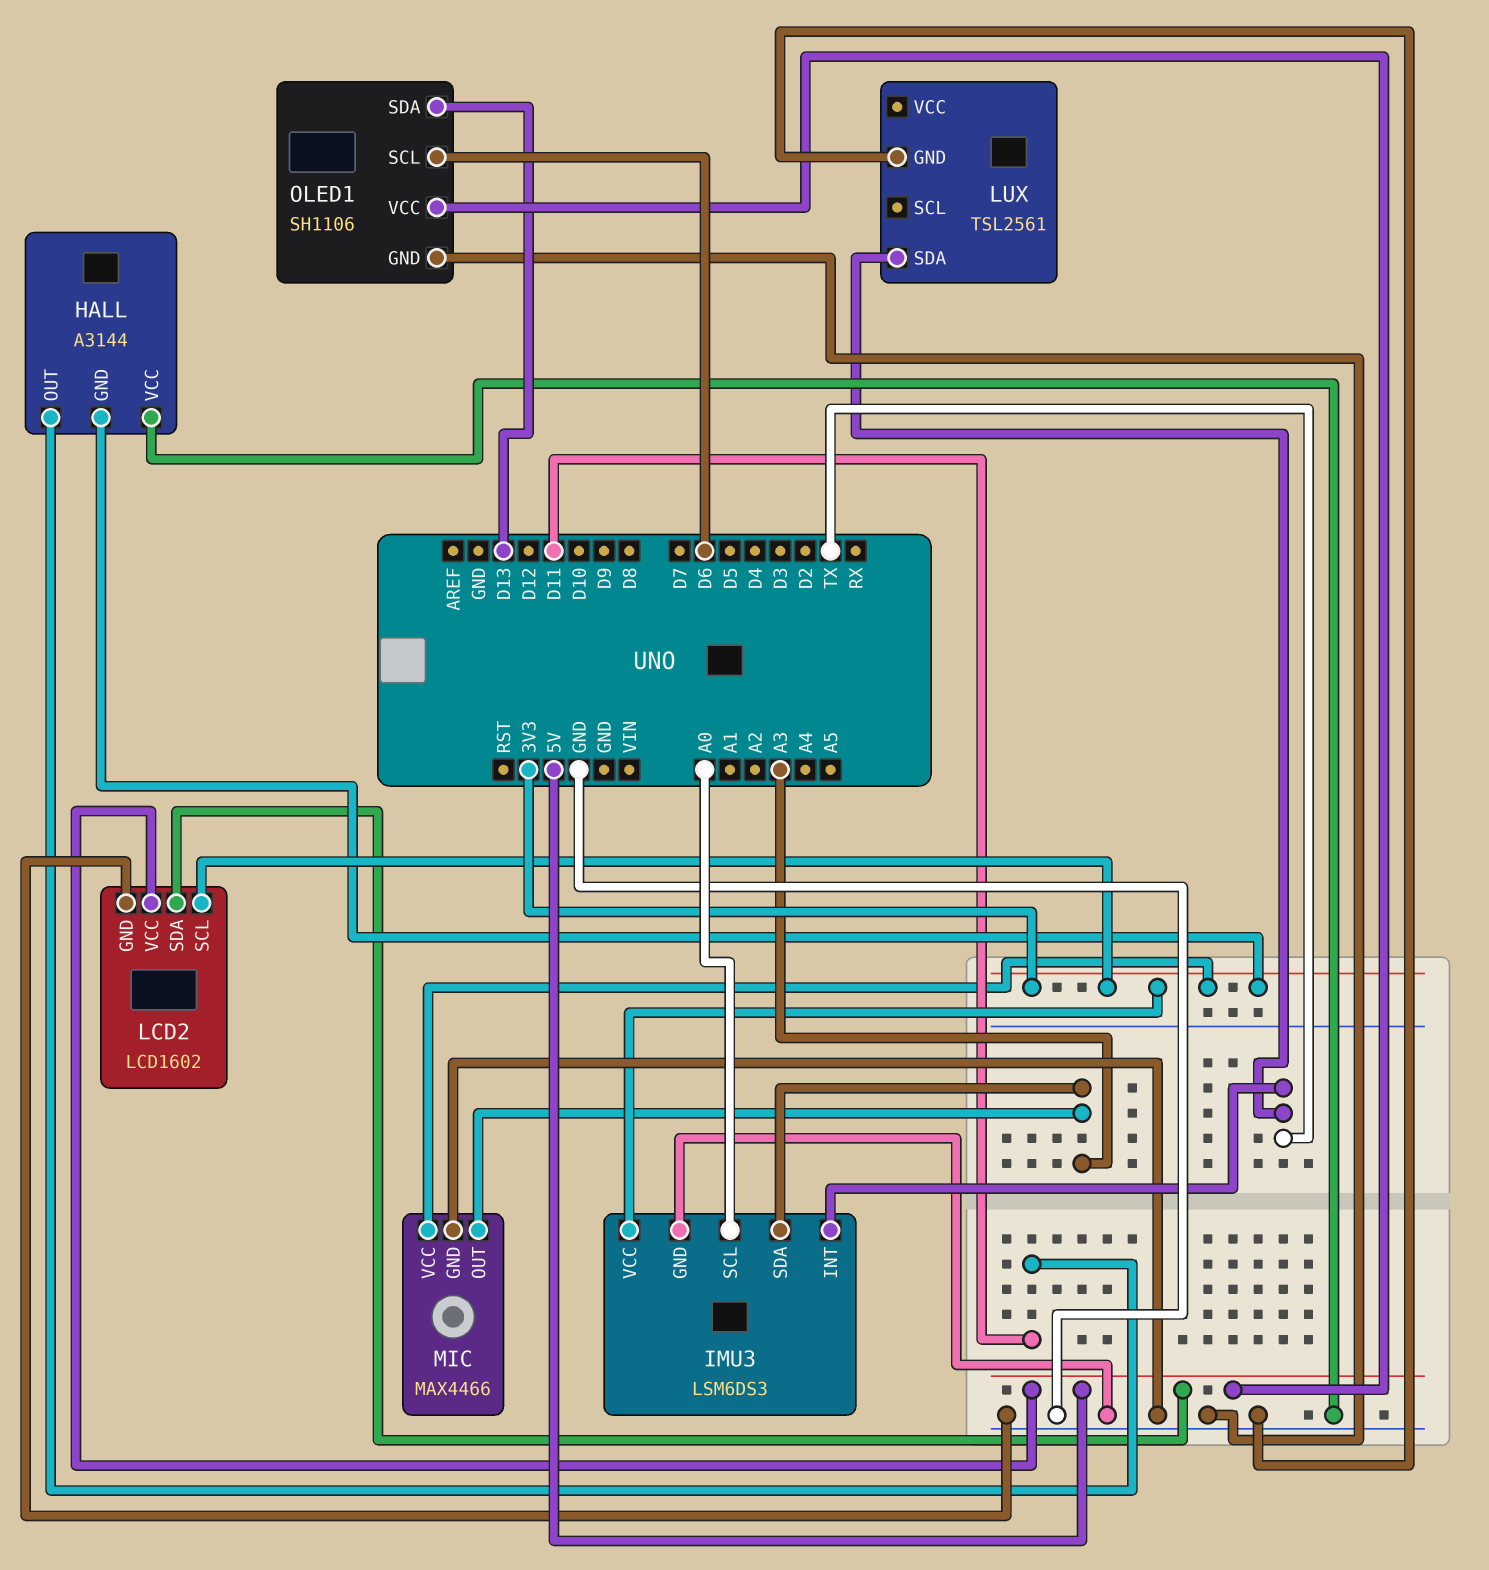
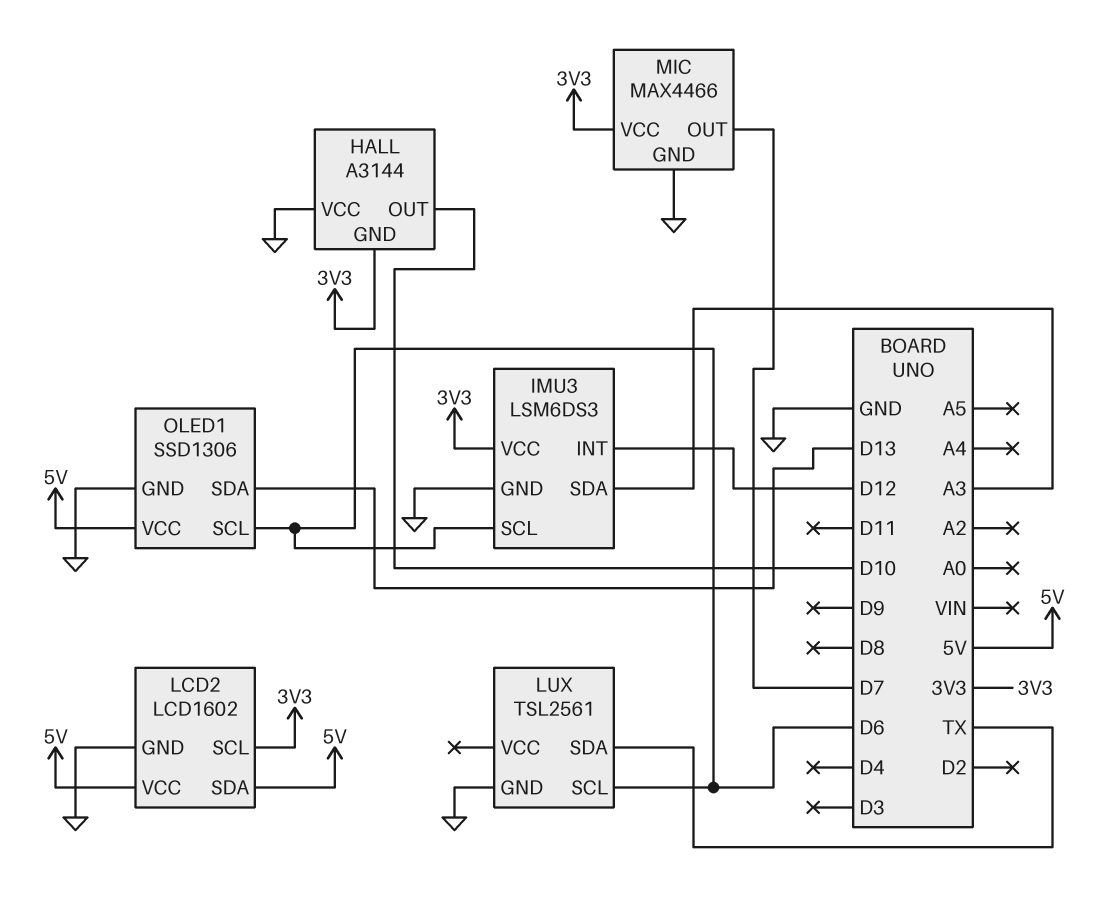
HALL pin OUT: D11 -> D10
IMU3 pin INT: TX -> D12
IMU3 pin SCL: A0 -> D6
LUX pin SCL: none -> D6
MIC pin OUT: A3 -> D7
OLED1: SH1106 -> SSD1306

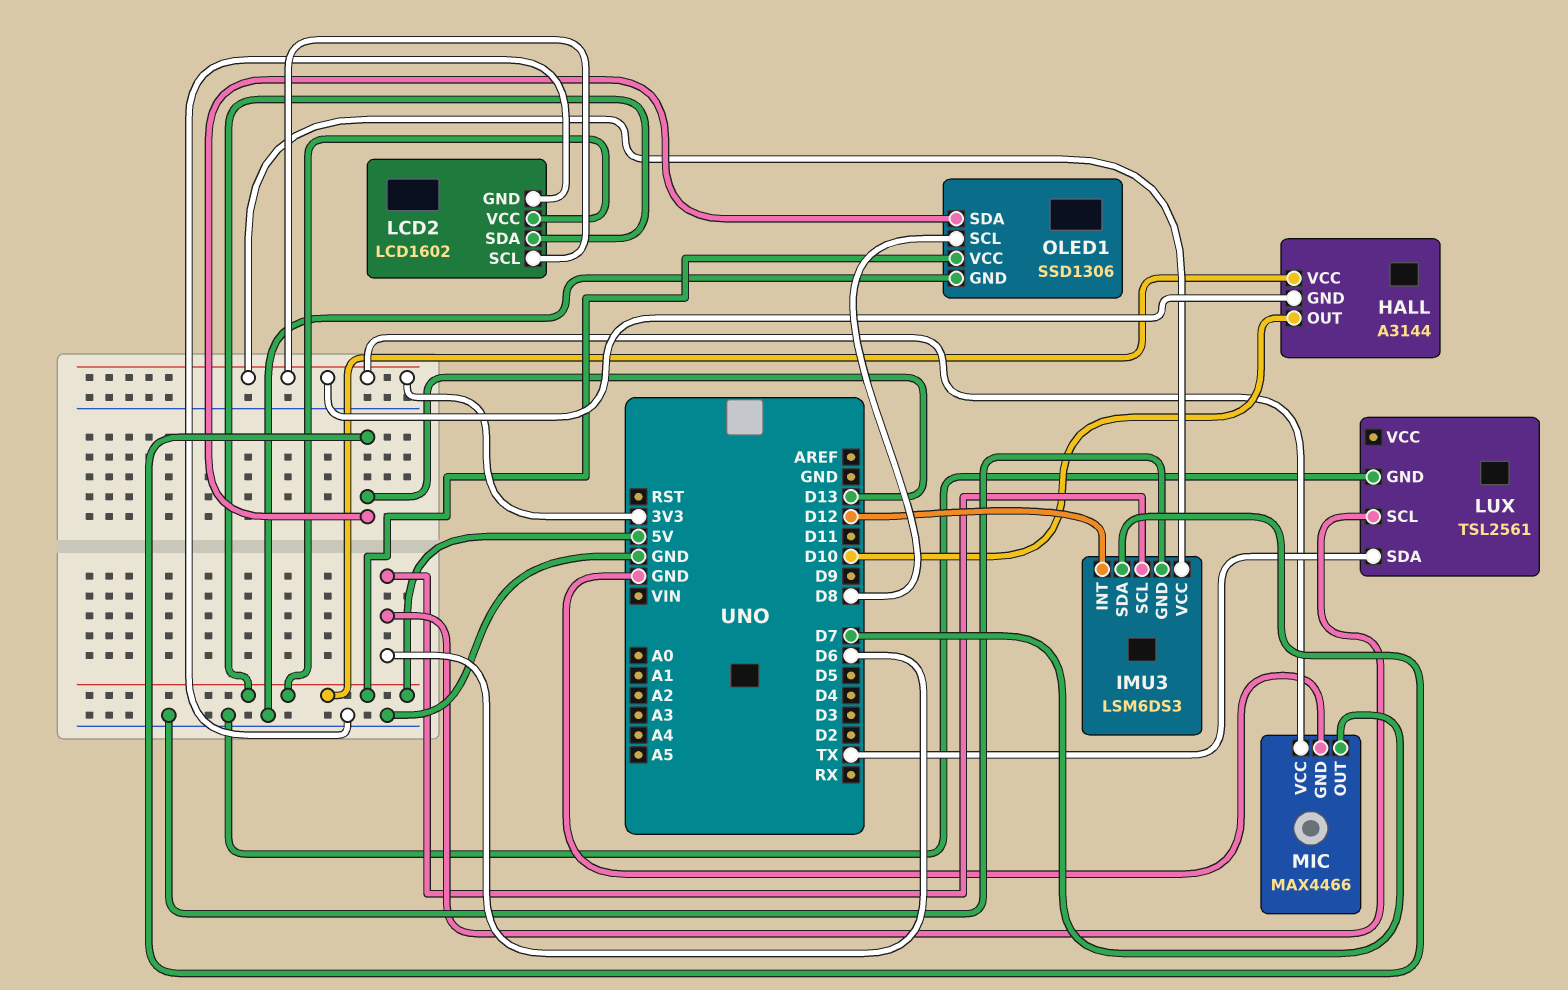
HALL pin VCC: GND -> 5V
IMU3 pin SDA: A3 -> D13
OLED1 pin SCL: D6 -> D8

